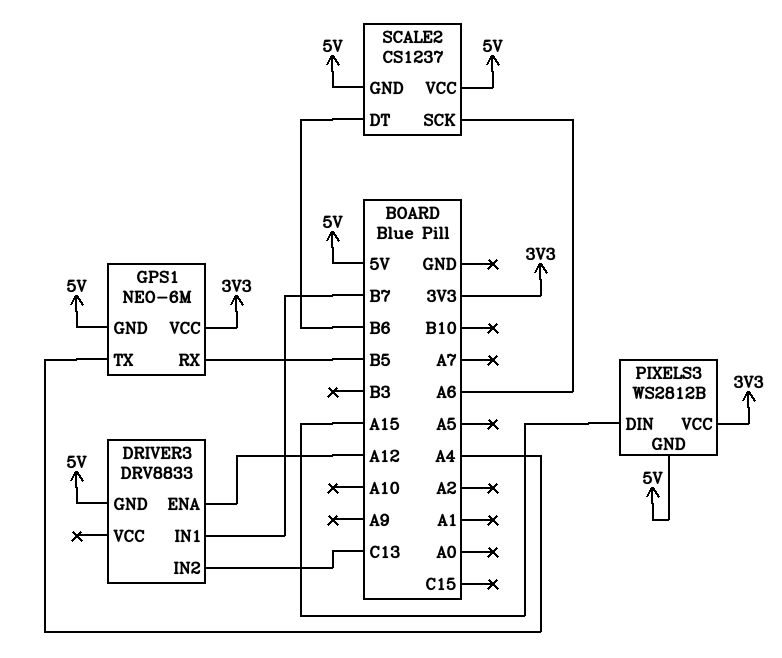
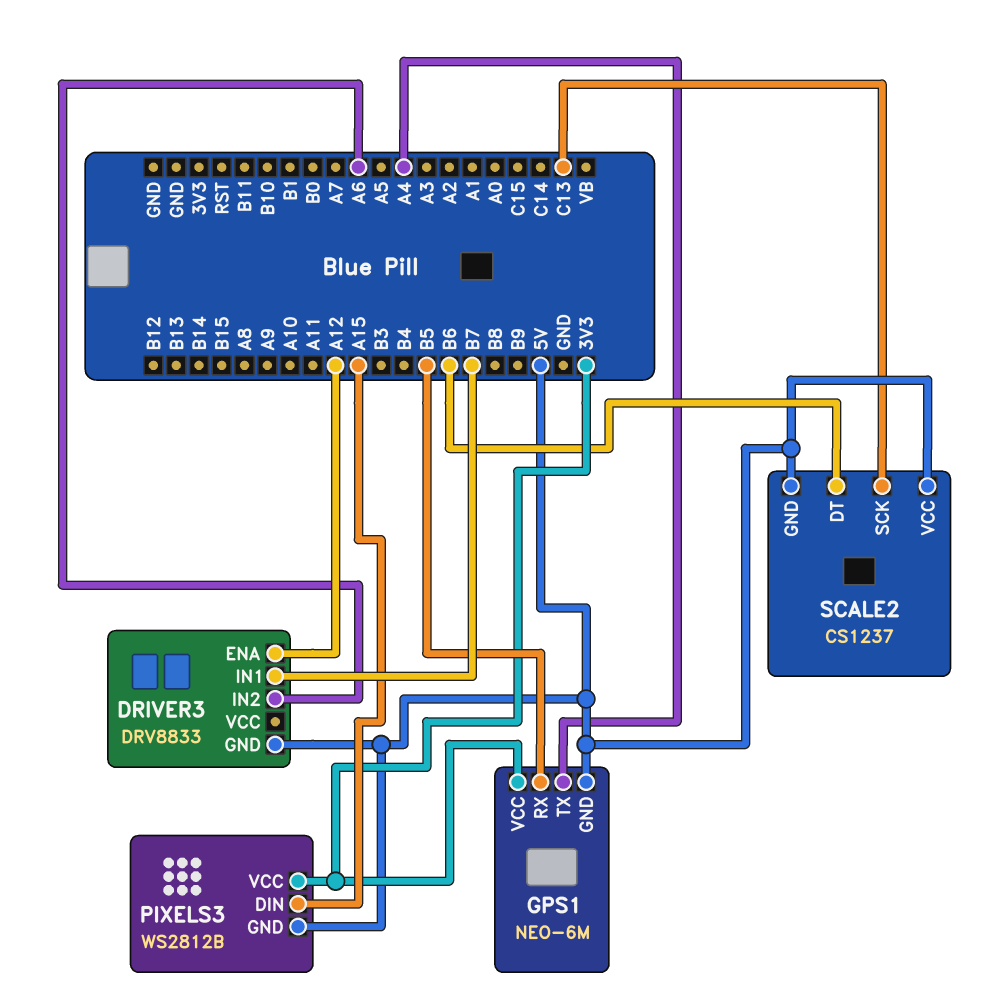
DRIVER3 pin IN2: C13 -> A6
SCALE2 pin SCK: A6 -> C13

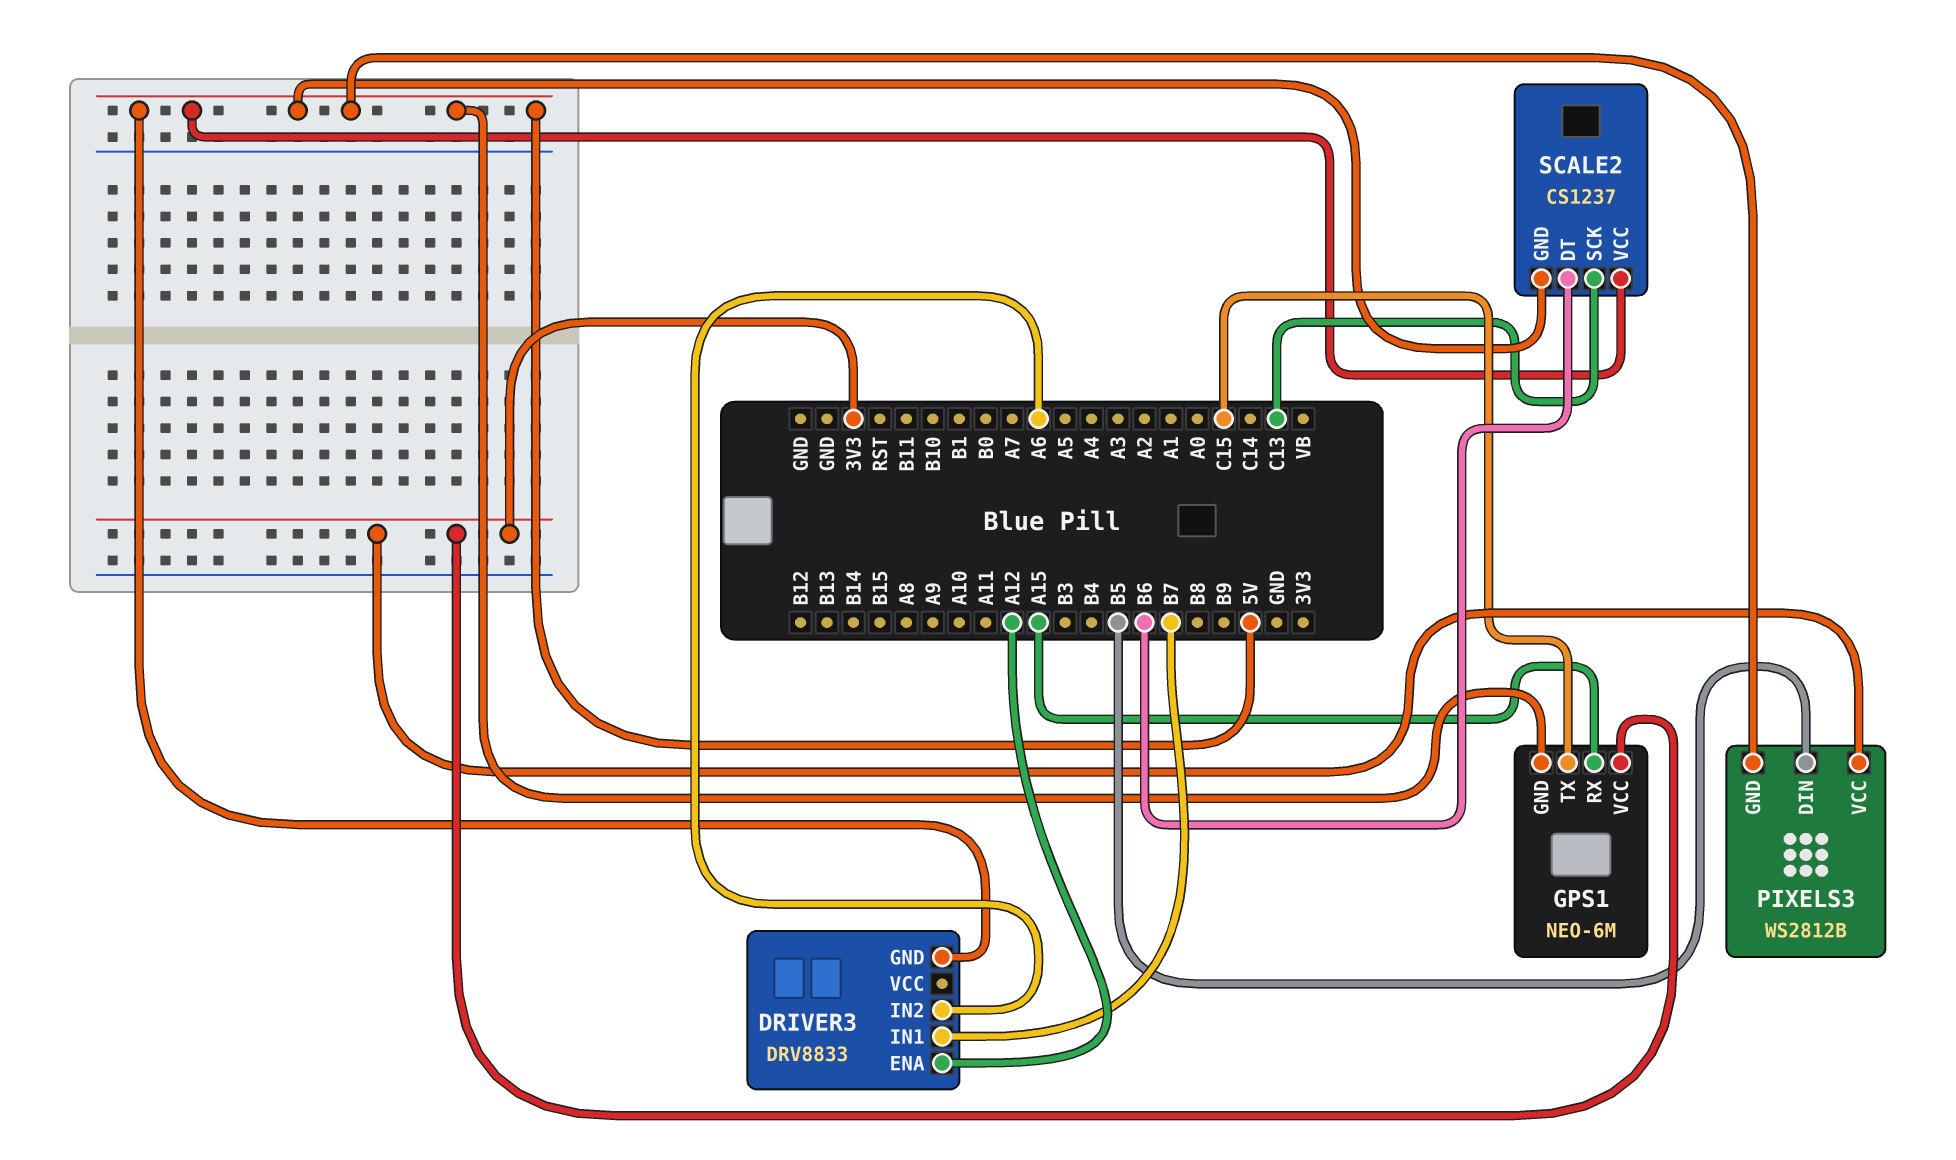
GPS1 pin RX: B5 -> A15
GPS1 pin TX: A4 -> C15
PIXELS3 pin DIN: A15 -> B5

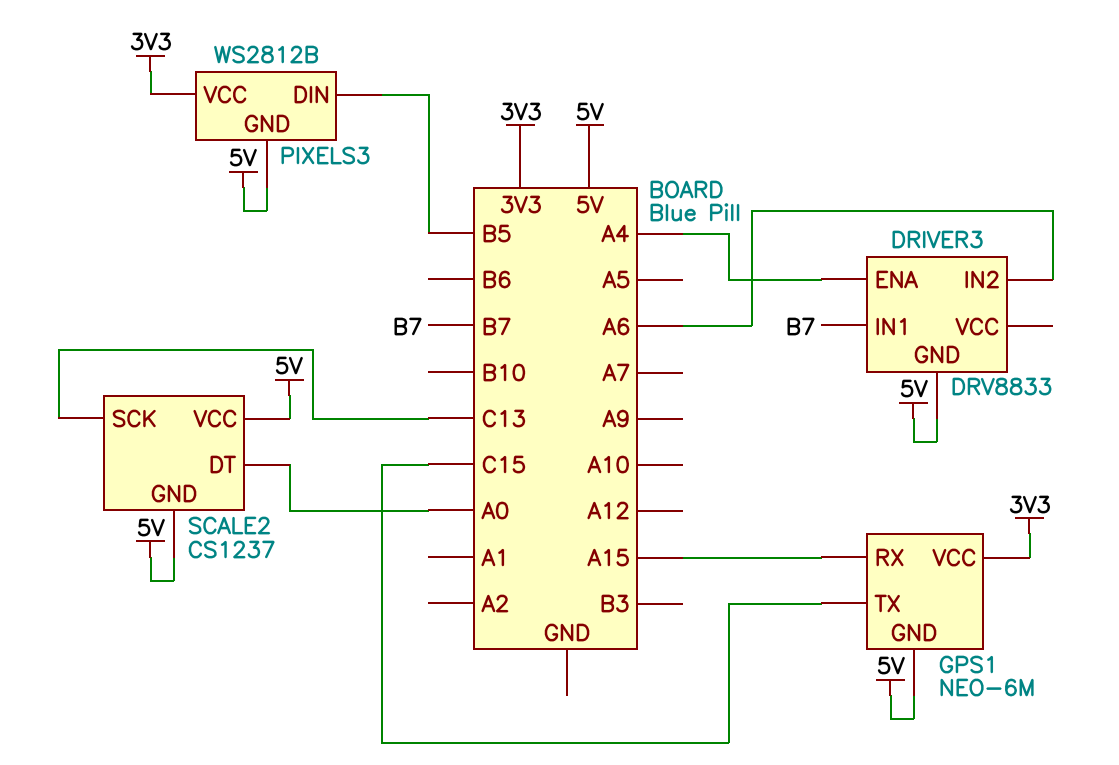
DRIVER3 pin ENA: A12 -> A4
SCALE2 pin DT: B6 -> A0

